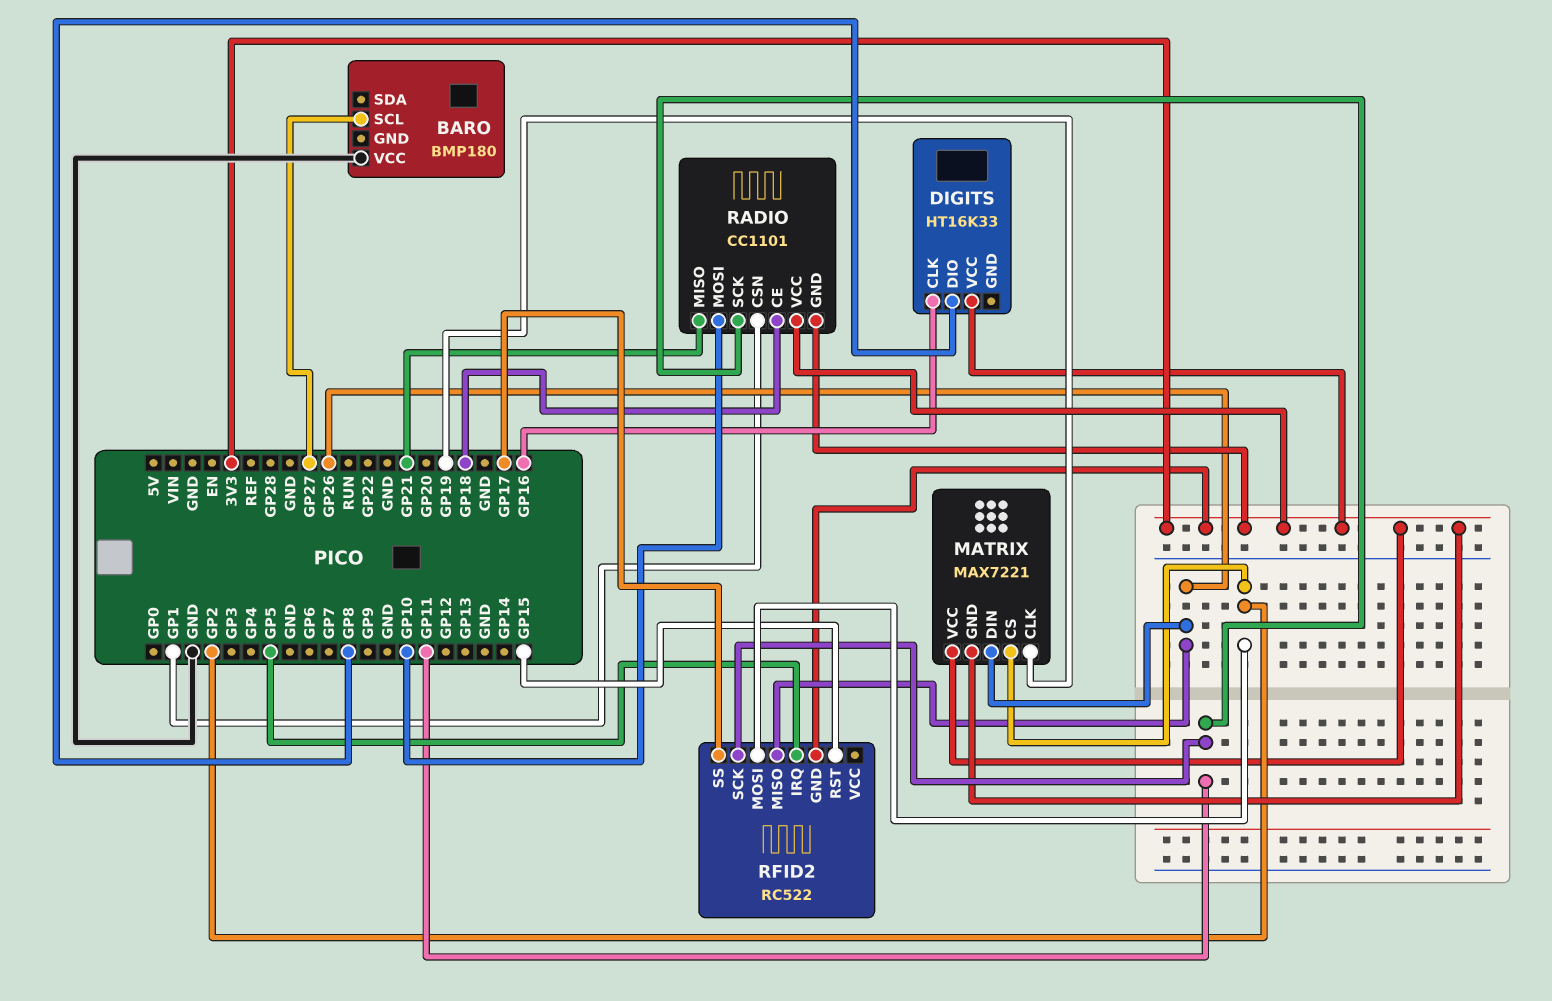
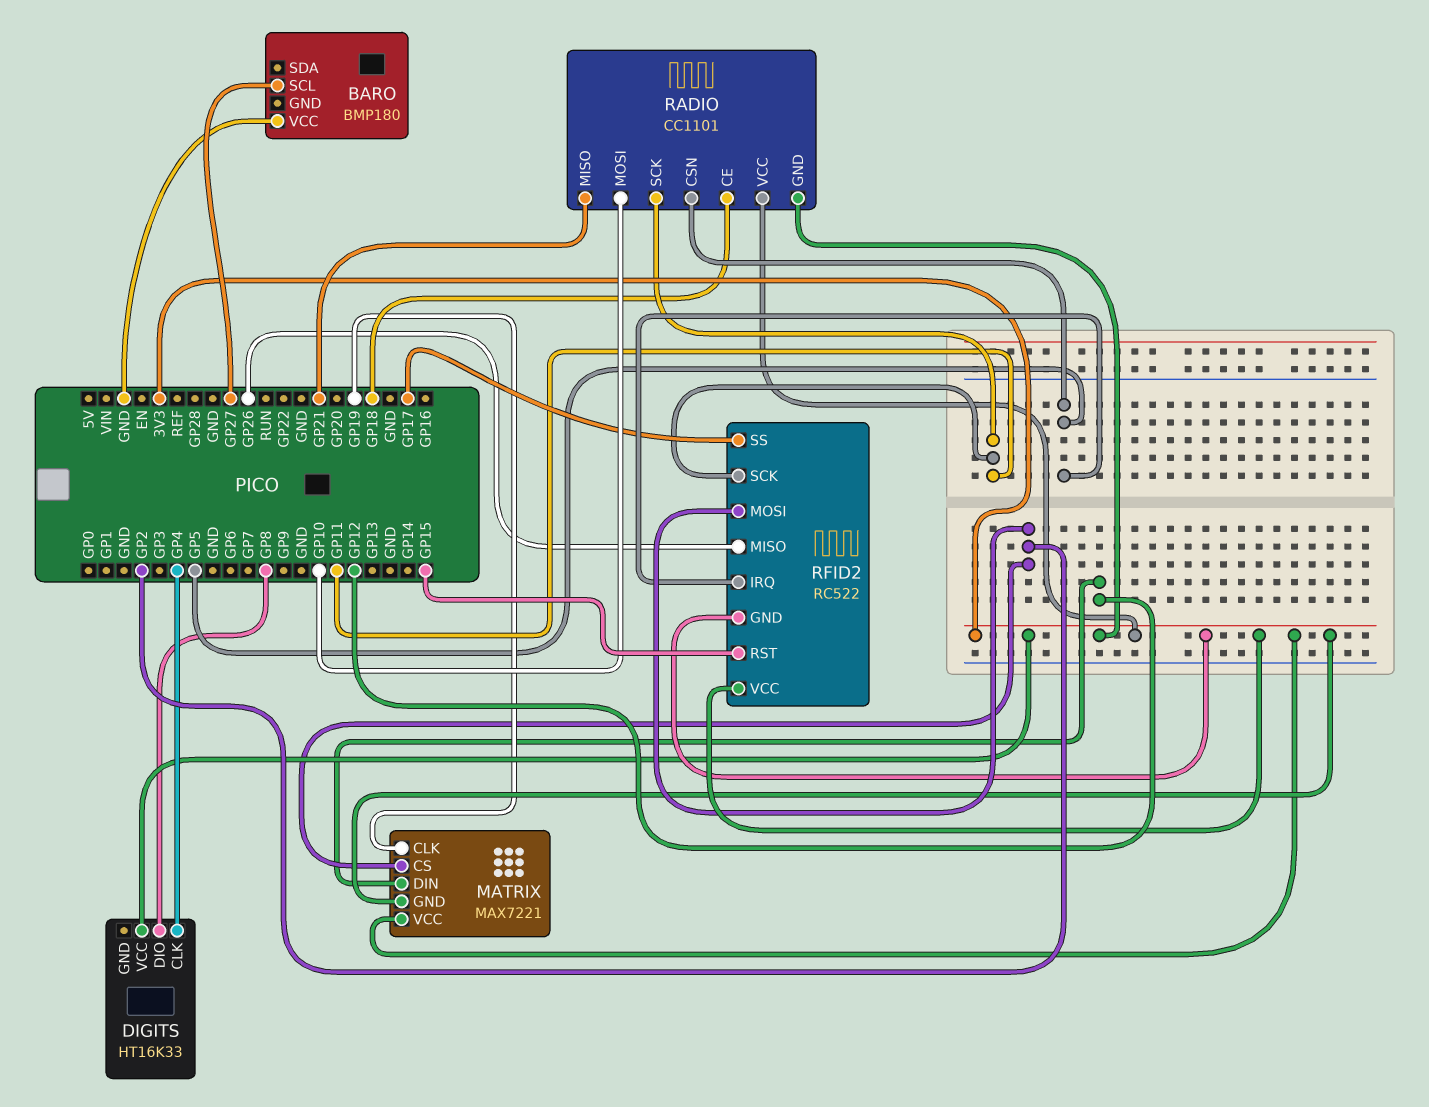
DIGITS pin CLK: GP16 -> GP4
MATRIX pin DIN: GP26 -> GP12
RADIO pin CSN: GP1 -> GP5
RFID2 pin VCC: none -> 3V3

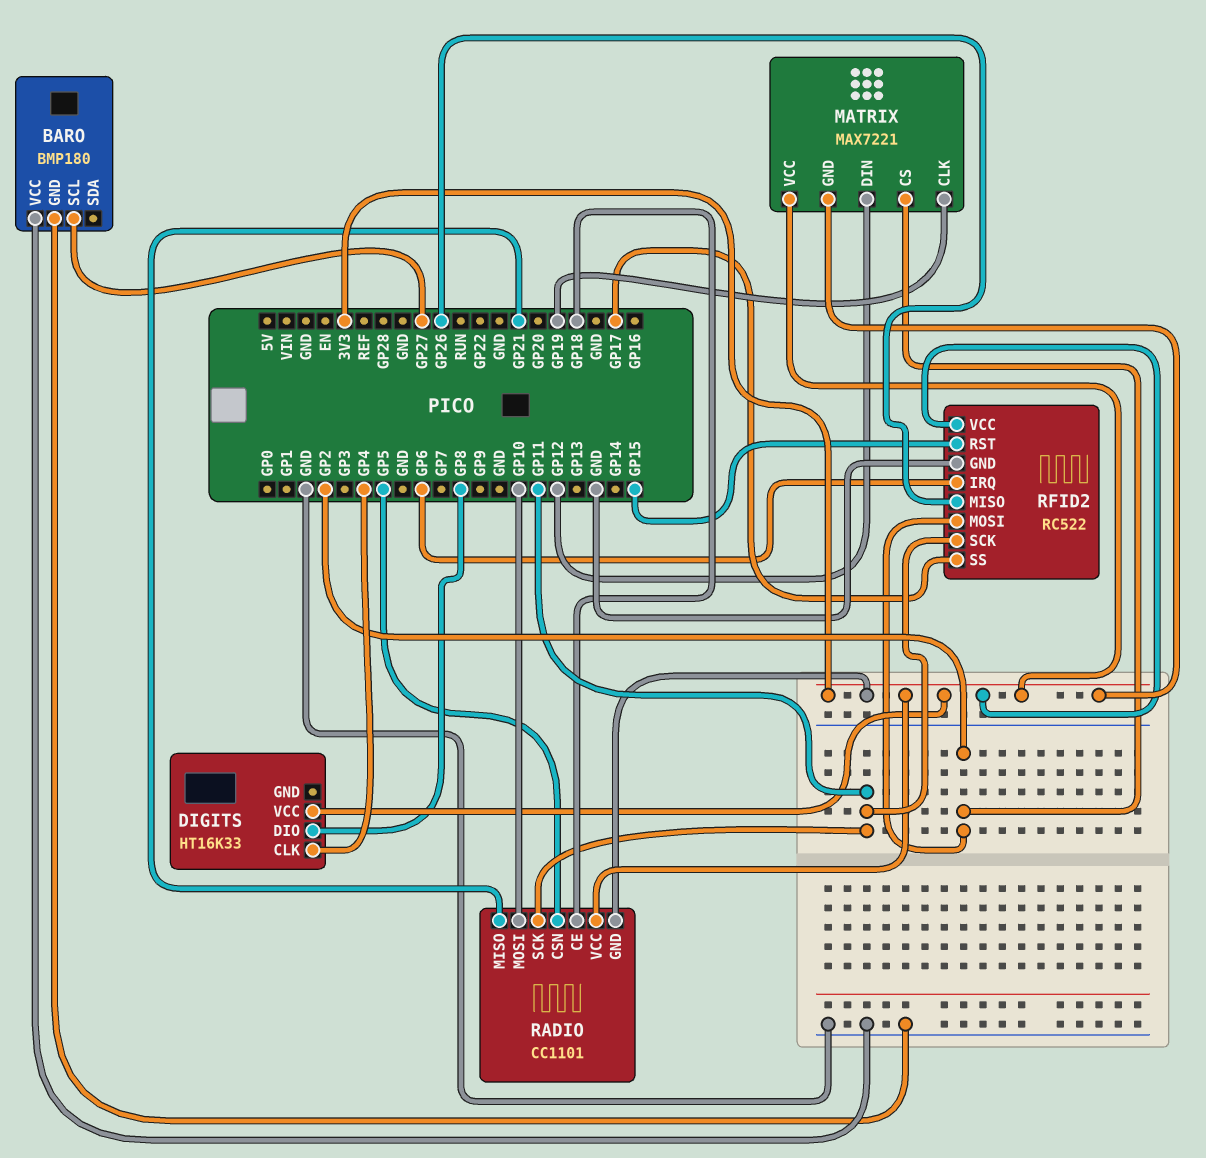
BARO pin GND: none -> GND
RFID2 pin GND: 3V3 -> GND
RFID2 pin IRQ: GP5 -> GP6

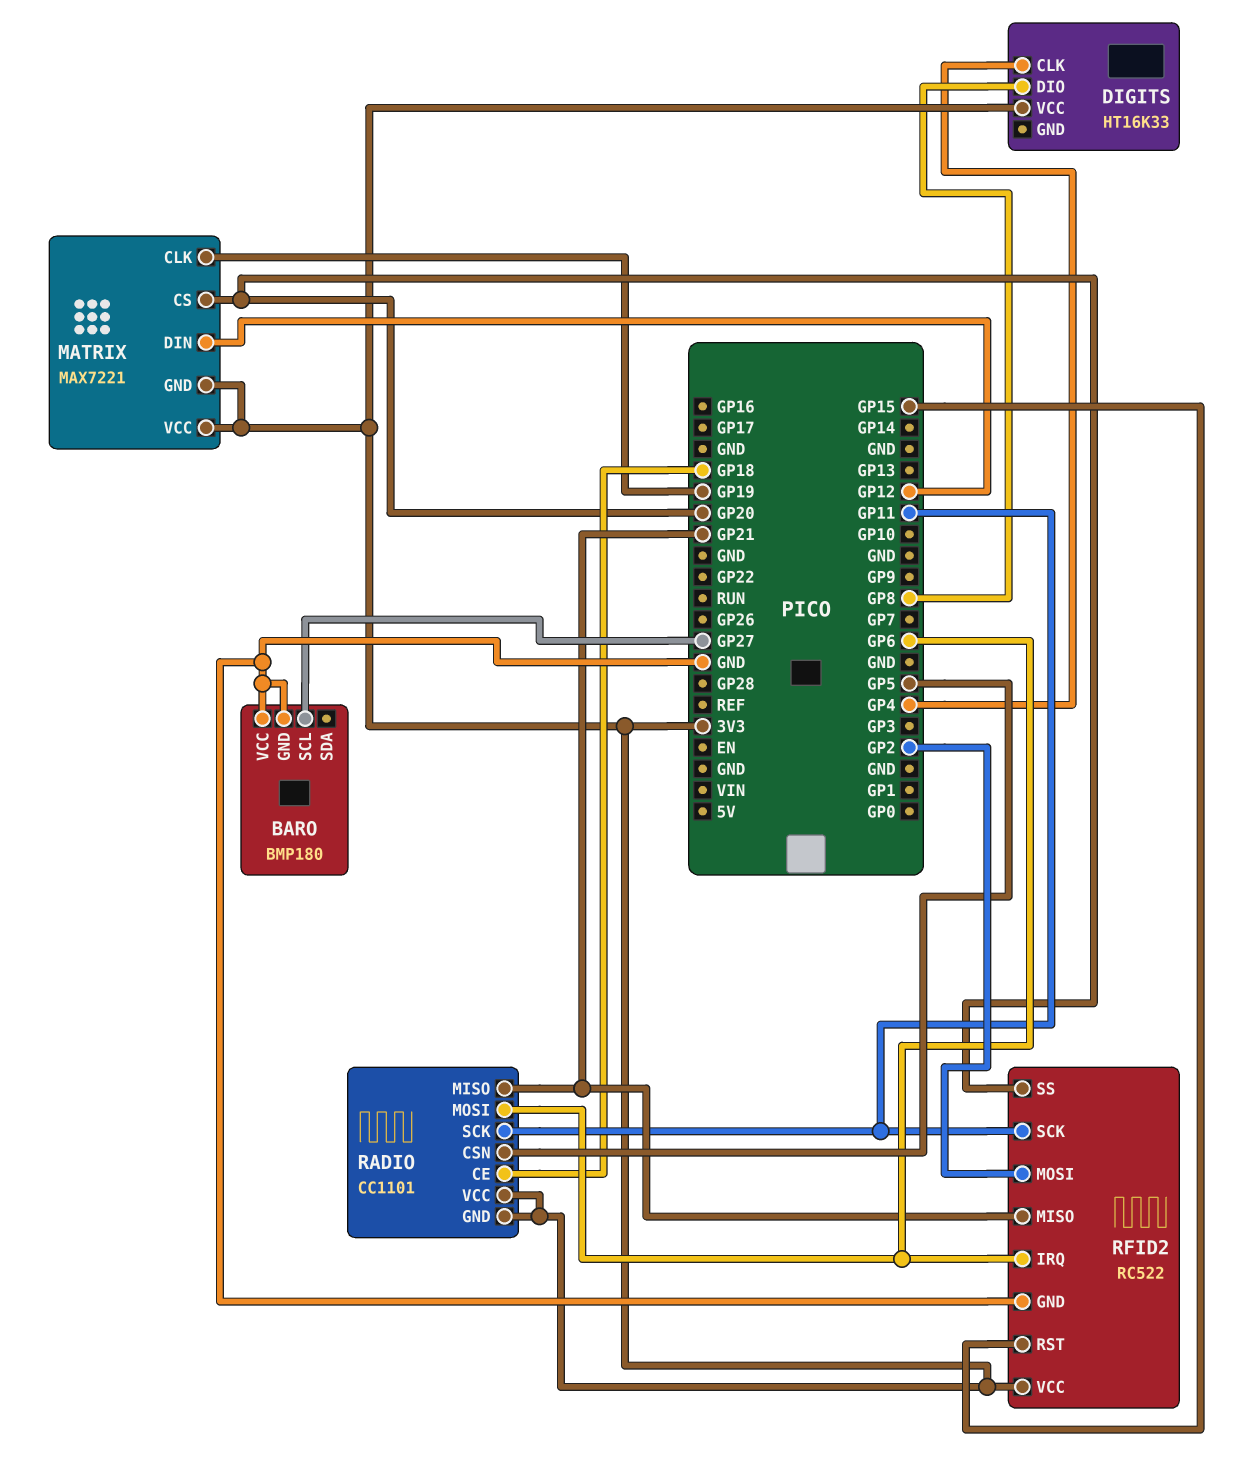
MATRIX pin CS: GP2 -> GP20
RADIO pin MOSI: GP10 -> GP6
RFID2 pin MISO: GP26 -> GP21
RFID2 pin SS: GP17 -> GP20

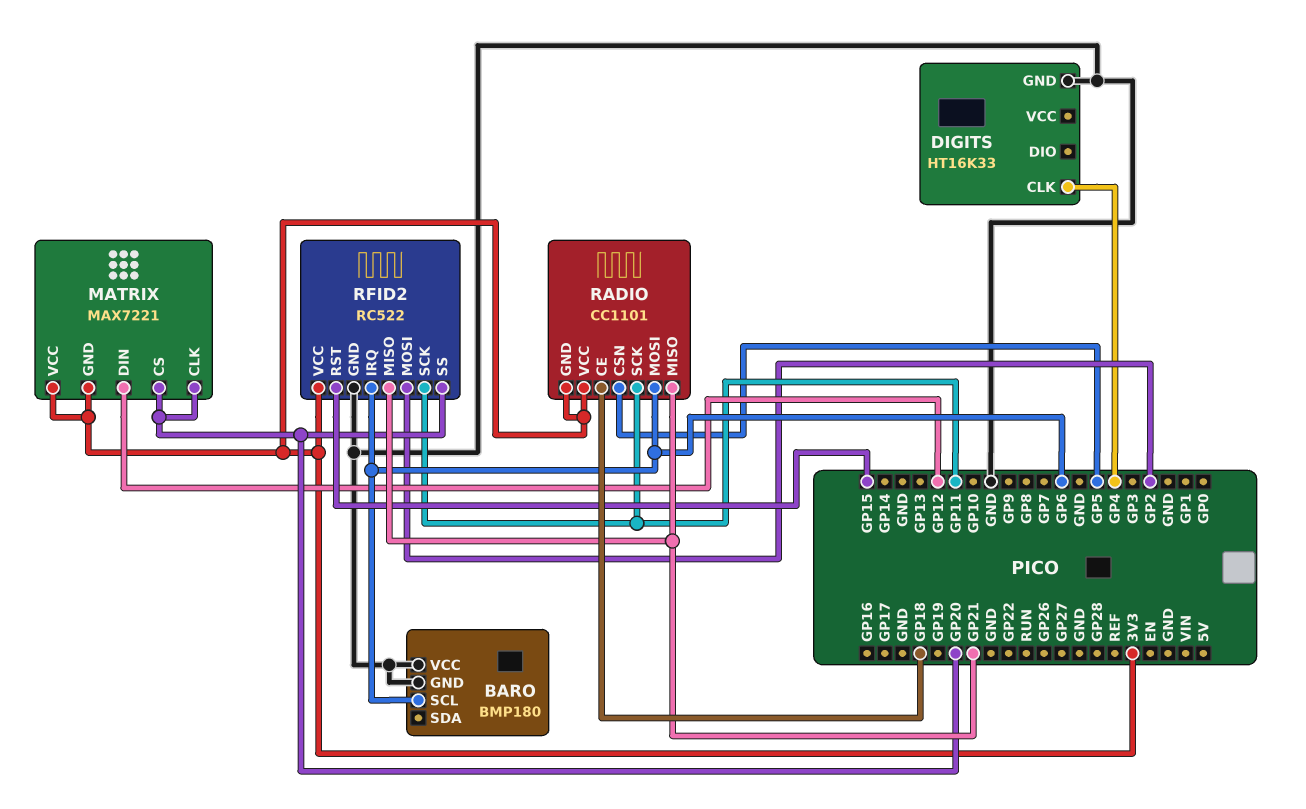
BARO pin SCL: GP27 -> GP6
DIGITS pin DIO: GP8 -> none
DIGITS pin GND: none -> GND
DIGITS pin VCC: 3V3 -> none
MATRIX pin CLK: GP19 -> GP20

